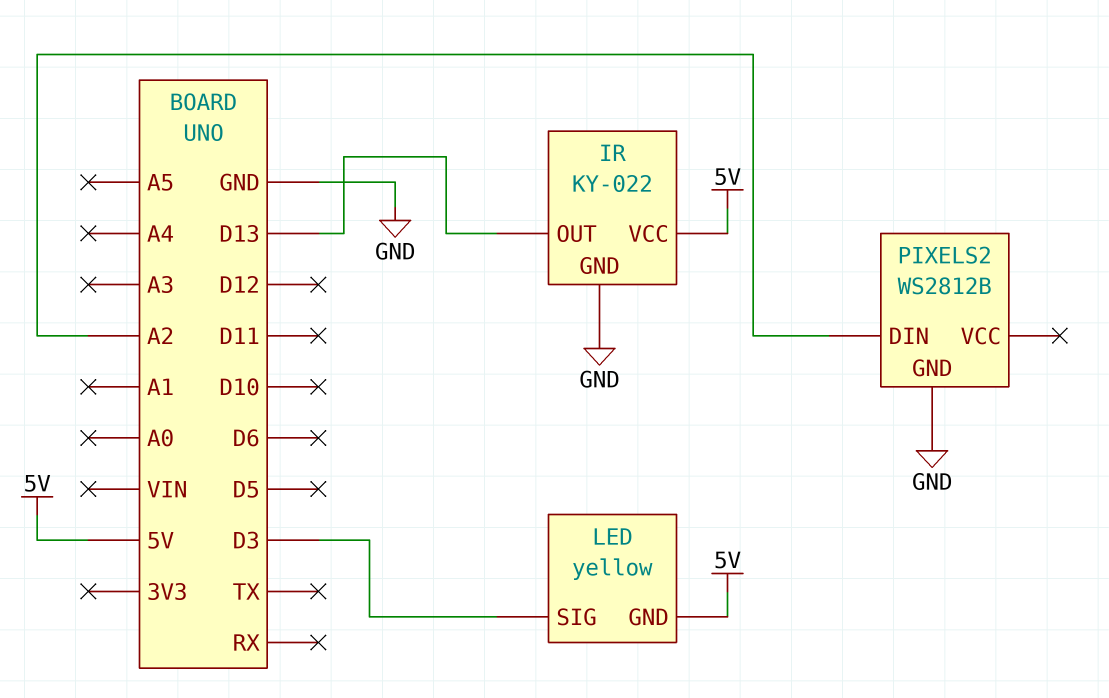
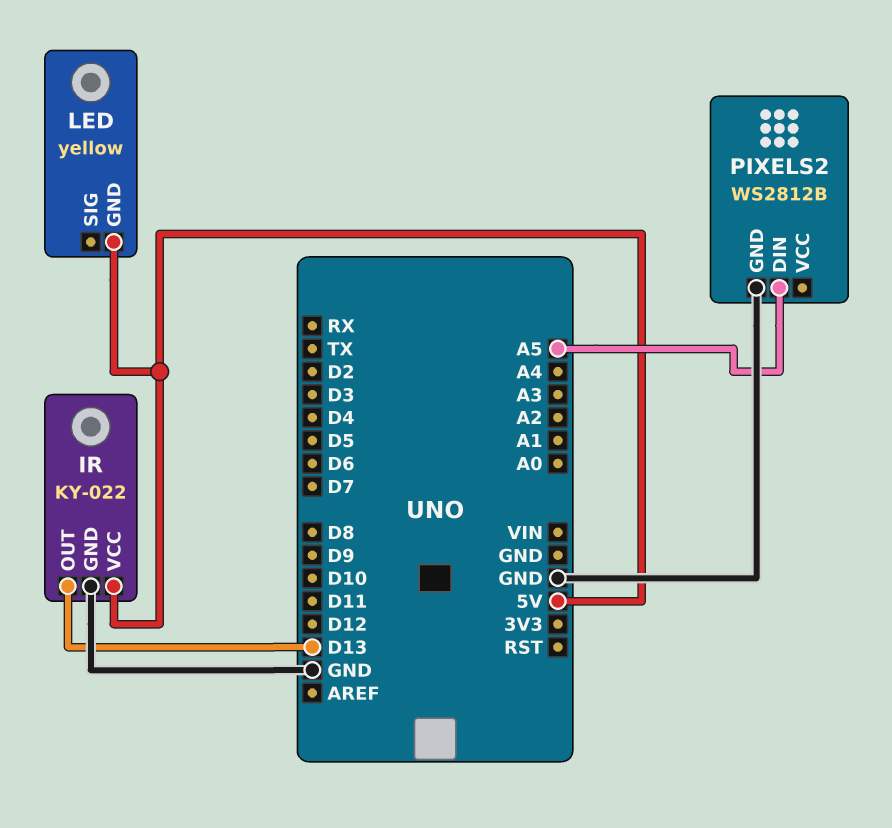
LED pin SIG: D3 -> none
PIXELS2 pin DIN: A2 -> A5

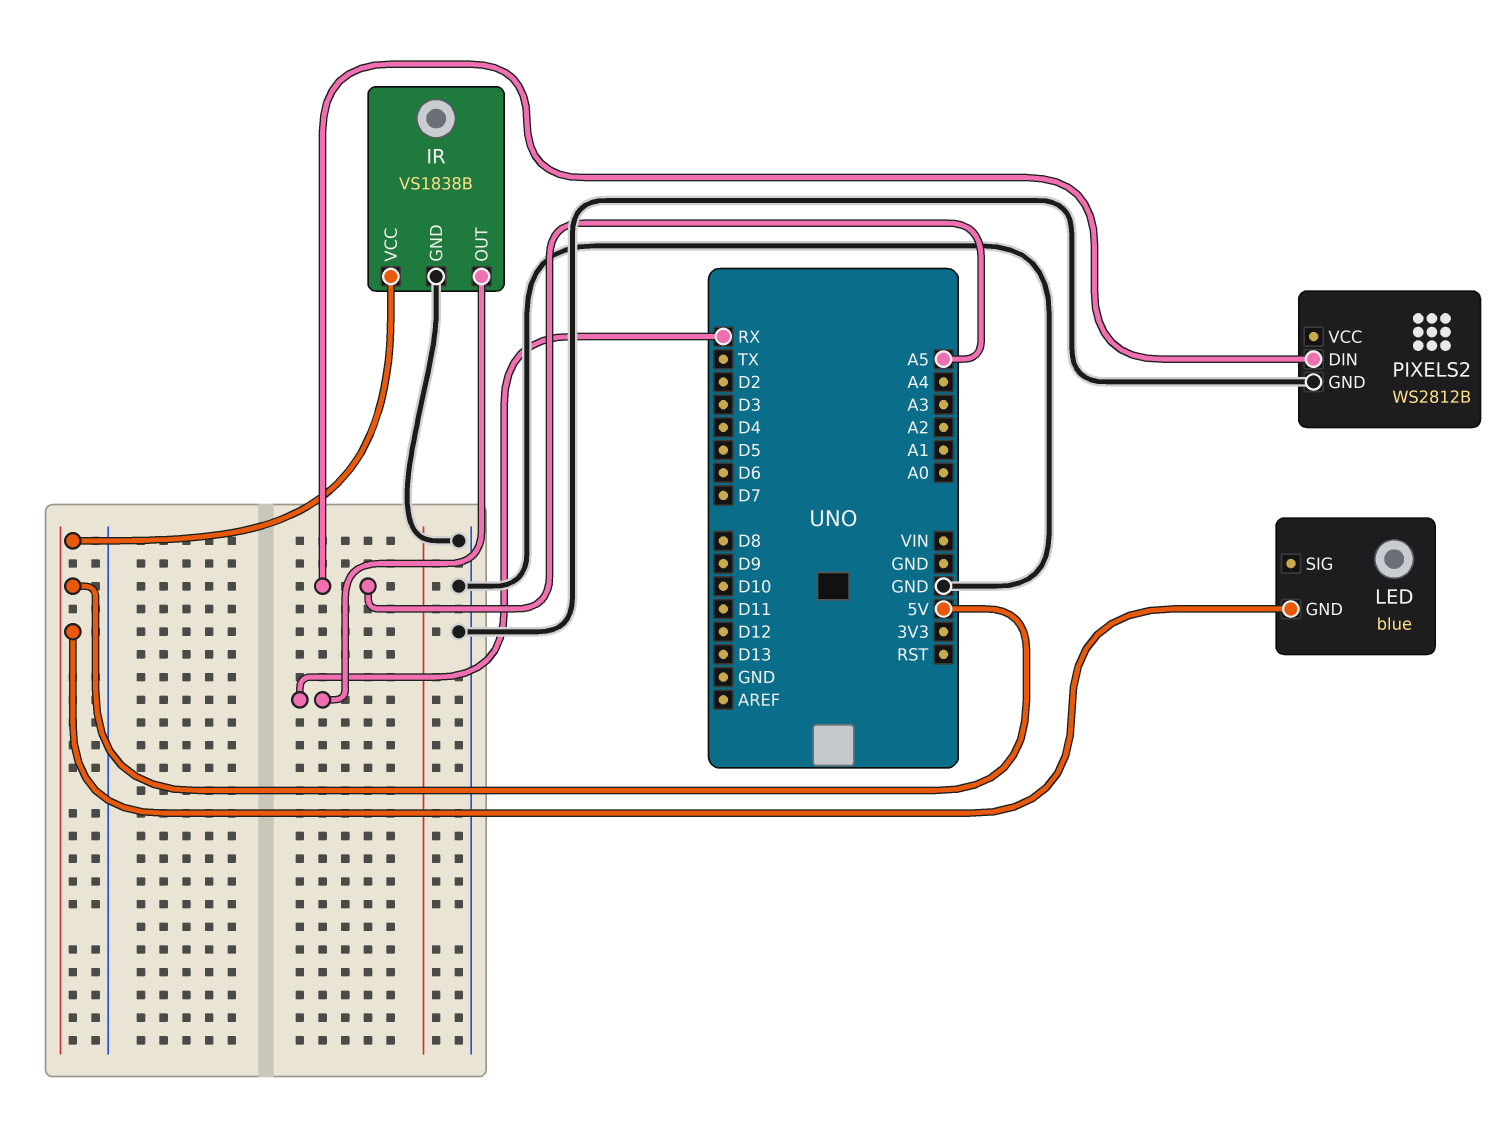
IR: KY-022 -> VS1838B
IR pin OUT: D13 -> RX
LED: yellow -> blue

